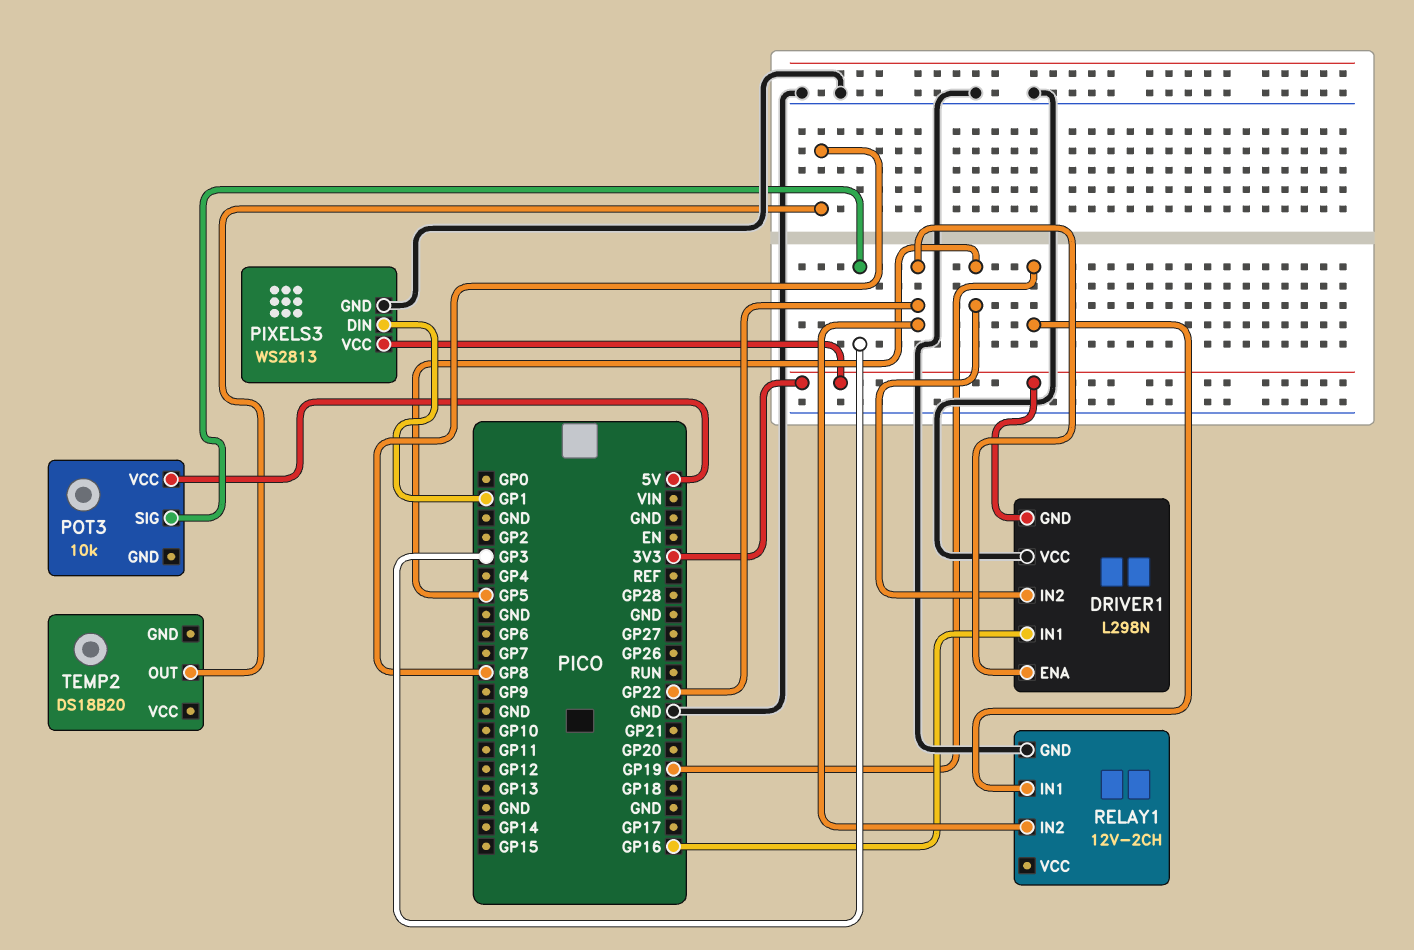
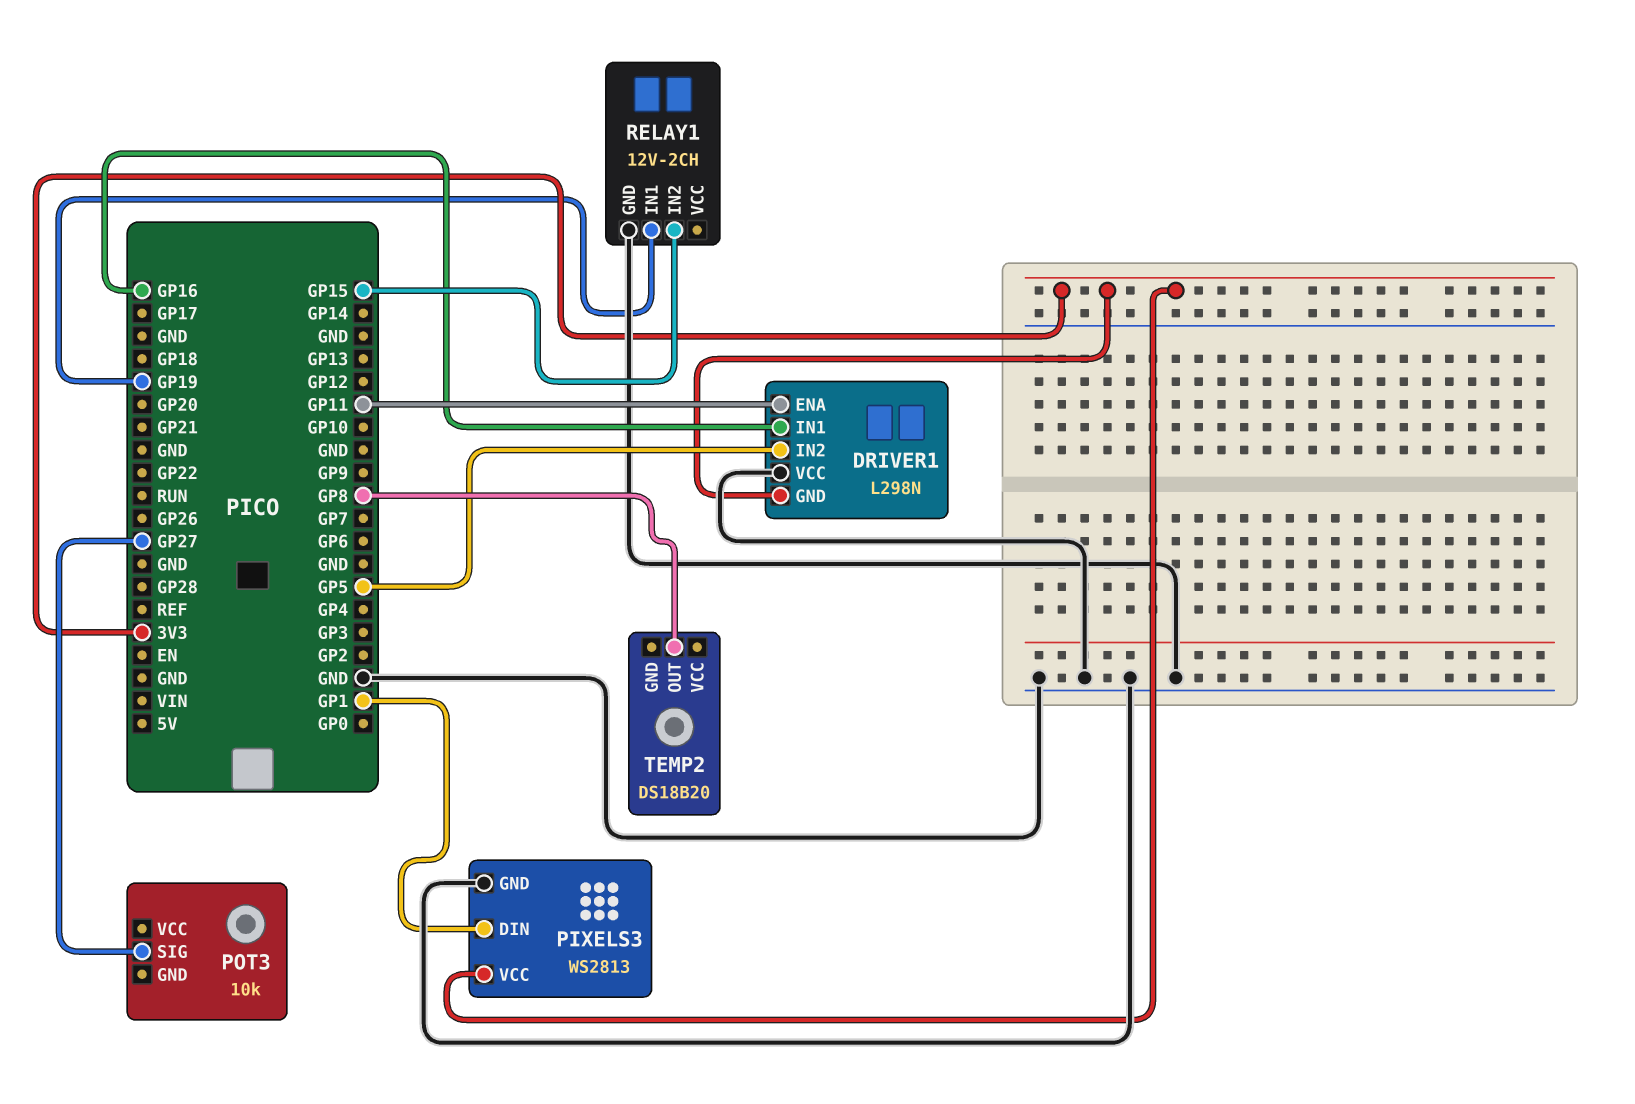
DRIVER1 pin ENA: GP22 -> GP11
POT3 pin SIG: GP3 -> GP27
POT3 pin VCC: 5V -> none
RELAY1 pin IN2: GP22 -> GP15

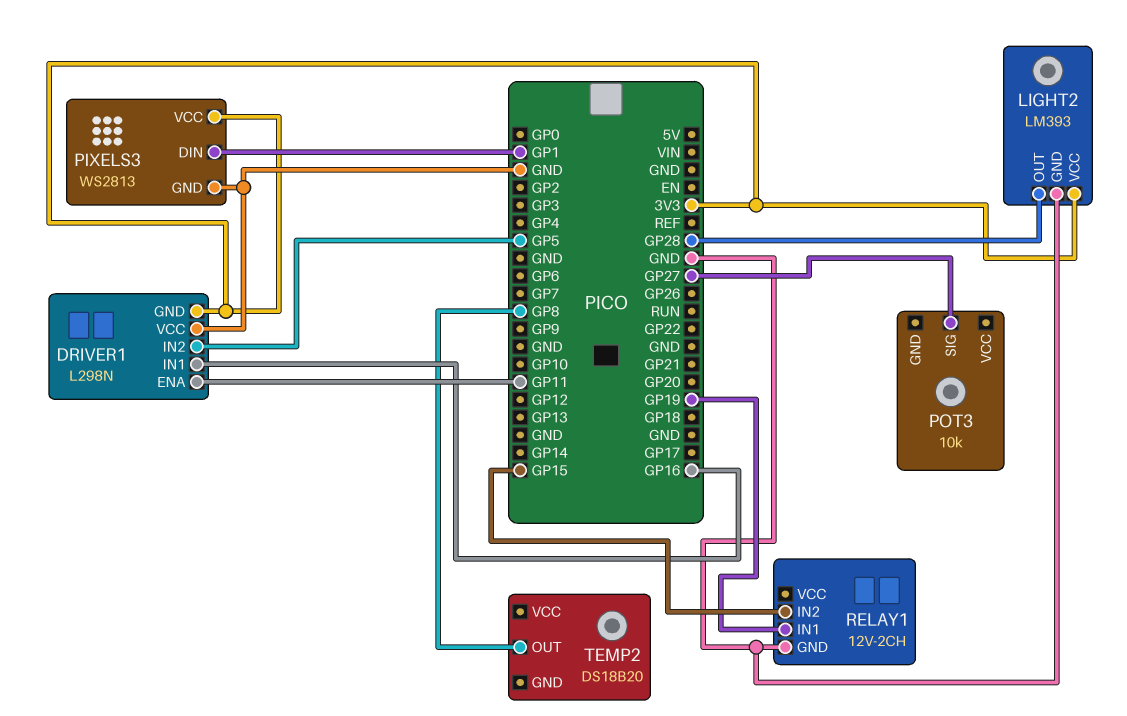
LIGHT2: none -> LM393
LIGHT2 pin GND: none -> GND
LIGHT2 pin OUT: none -> GP28
LIGHT2 pin VCC: none -> 3V3

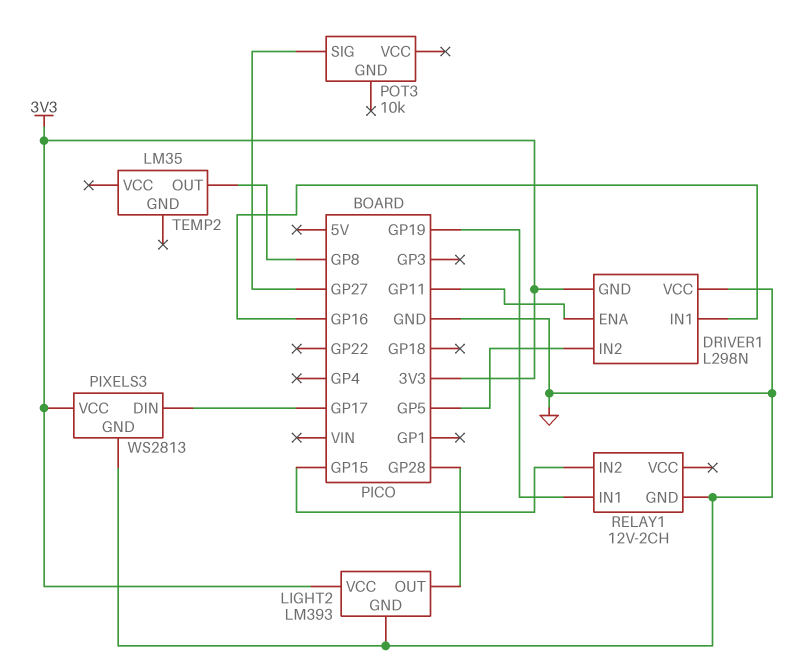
PIXELS3 pin DIN: GP1 -> GP17
TEMP2: DS18B20 -> LM35

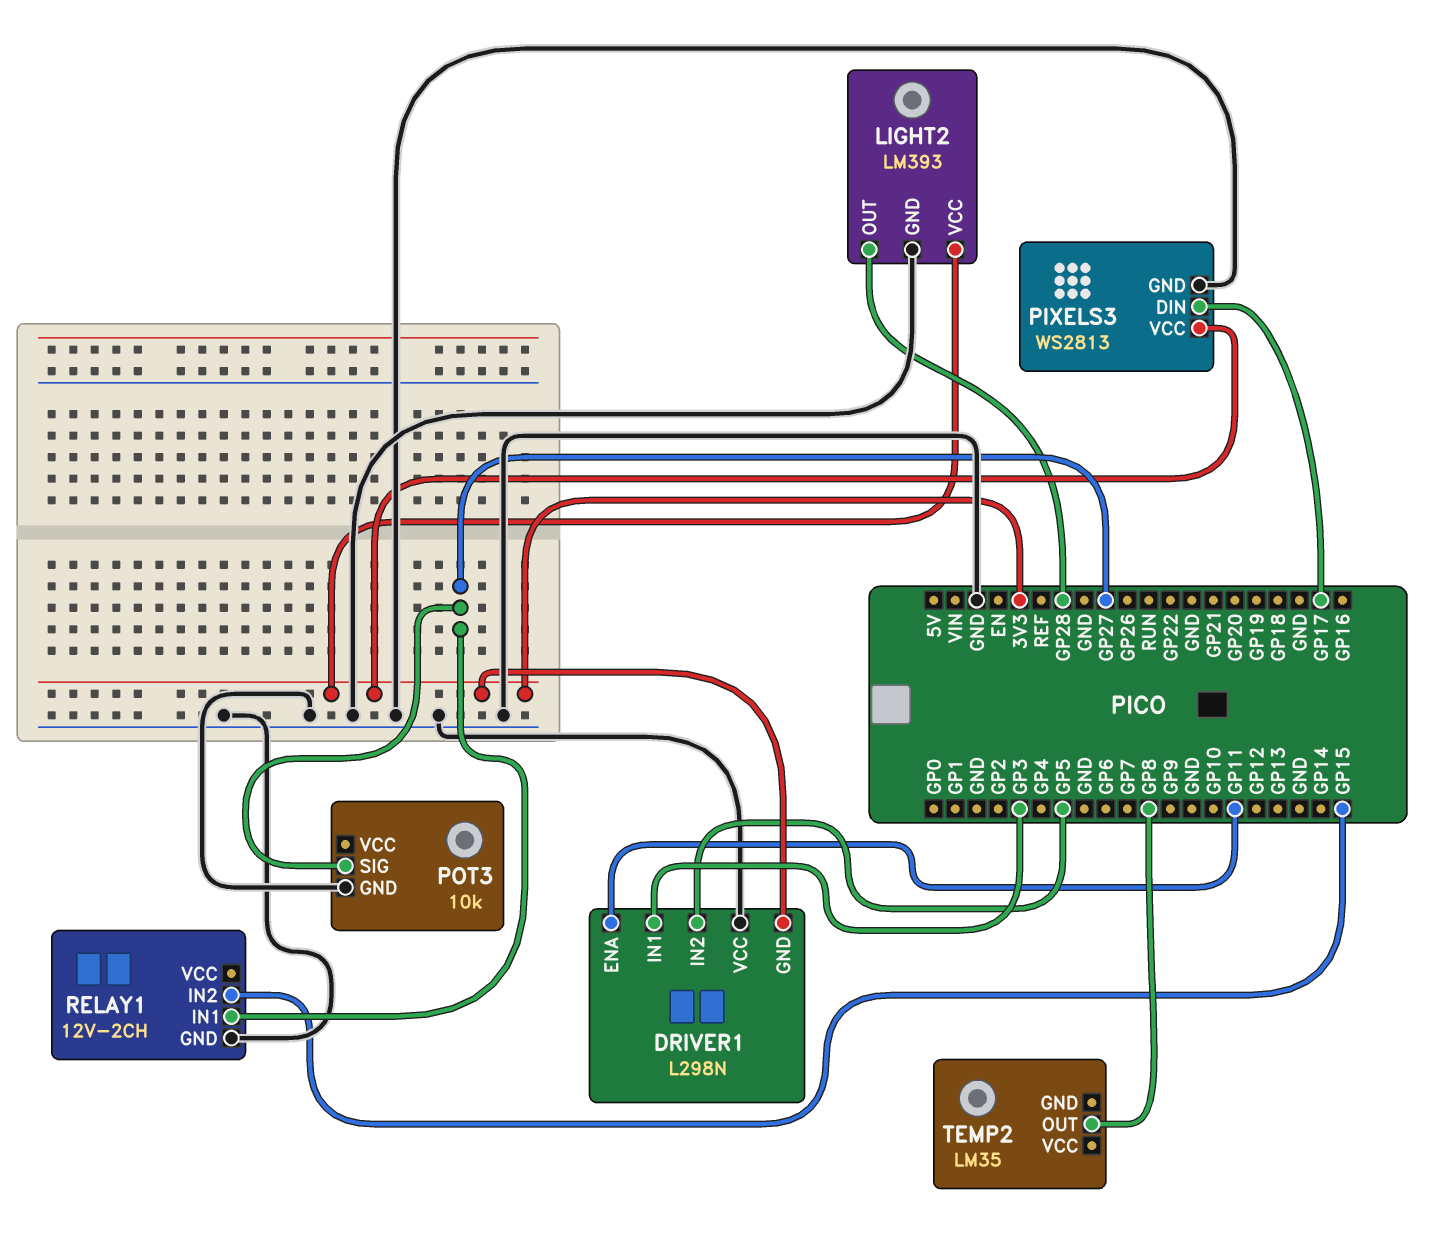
DRIVER1 pin IN1: GP16 -> GP3
POT3 pin GND: none -> GND
RELAY1 pin IN1: GP19 -> GP27

